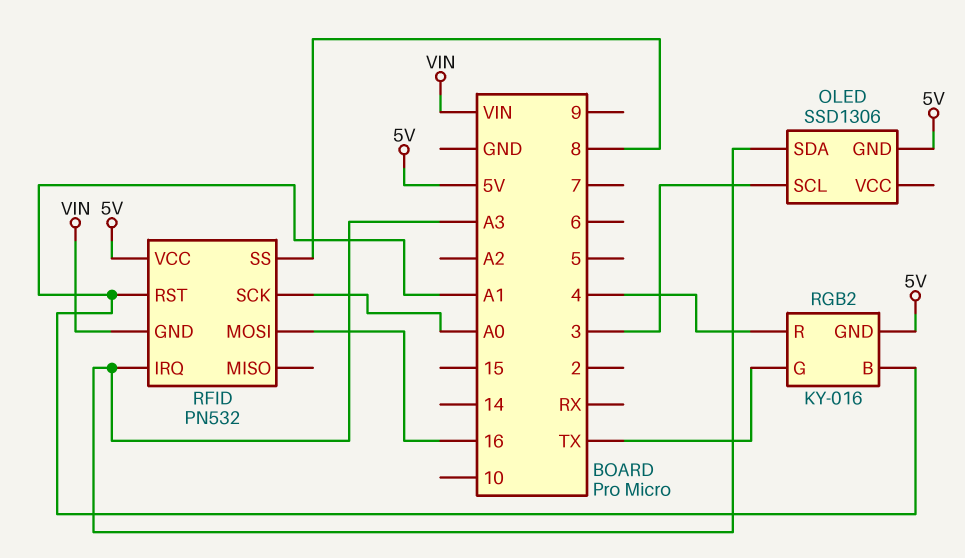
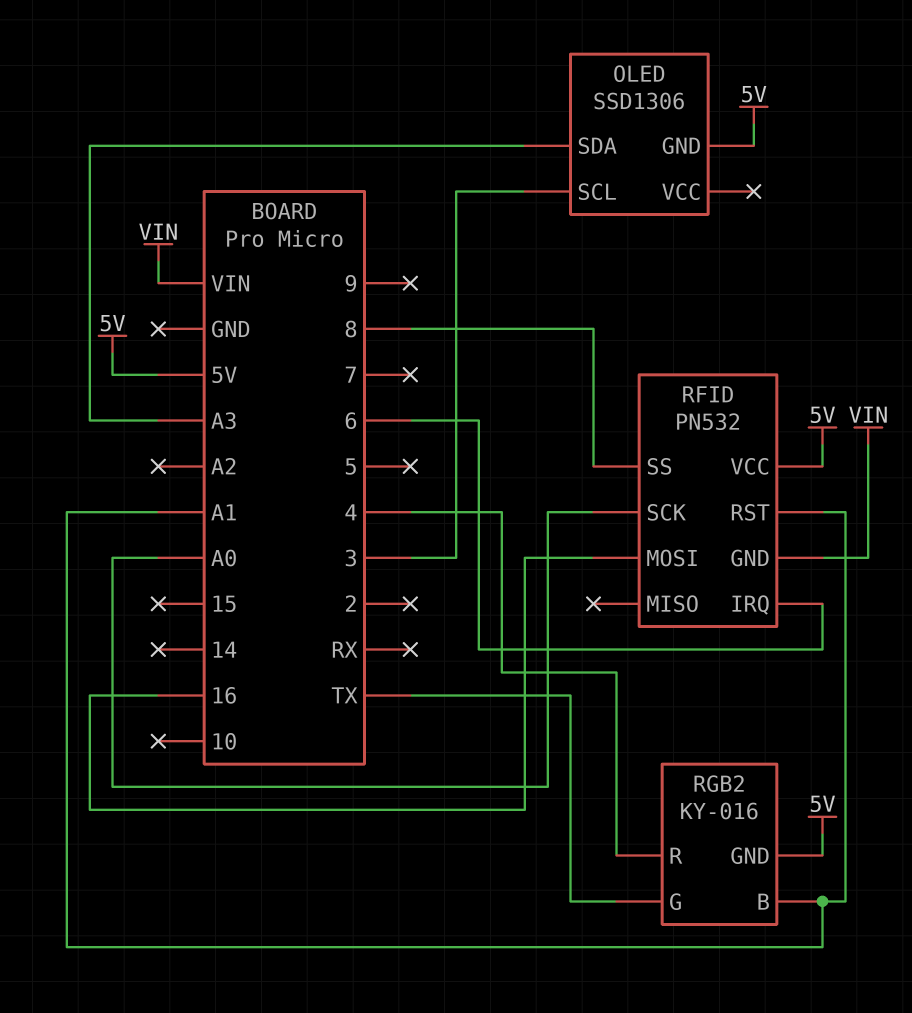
RFID pin IRQ: A3 -> 6

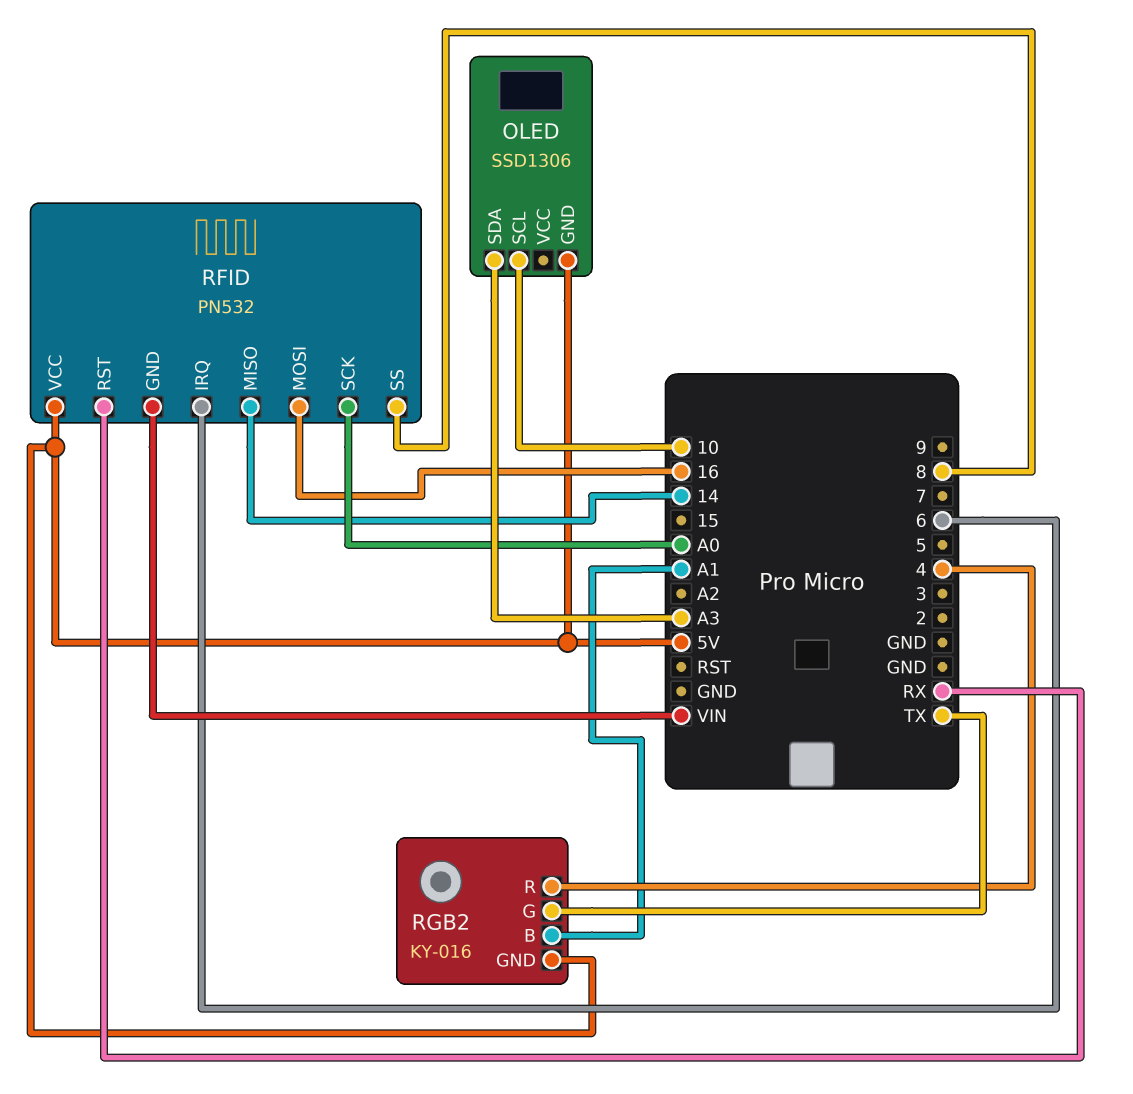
OLED pin SCL: 3 -> 10
RFID pin MISO: none -> 14
RFID pin RST: A1 -> RX

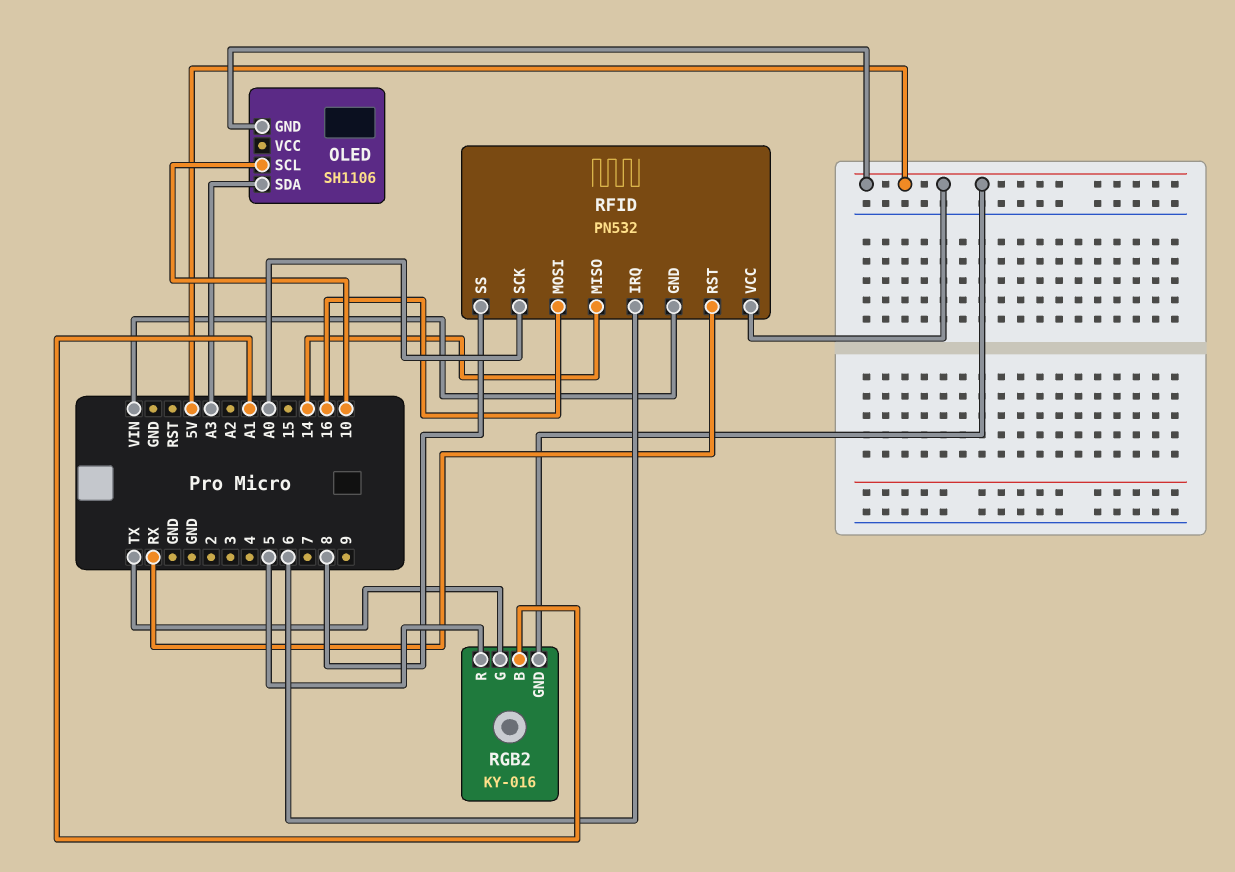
OLED: SSD1306 -> SH1106
RGB2 pin R: 4 -> 5

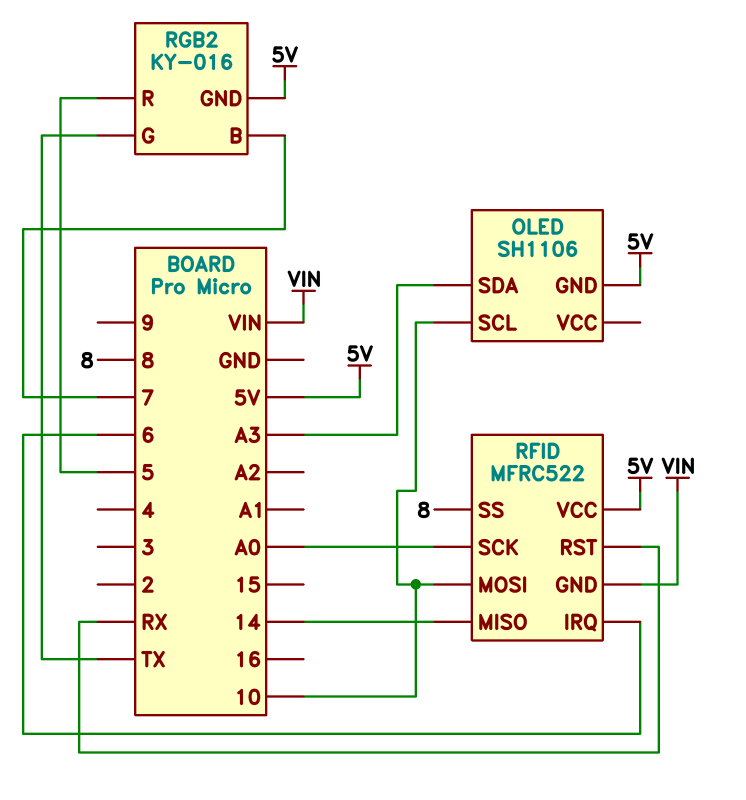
RFID: PN532 -> MFRC522
RFID pin MOSI: 16 -> 10
RGB2 pin B: A1 -> 7

